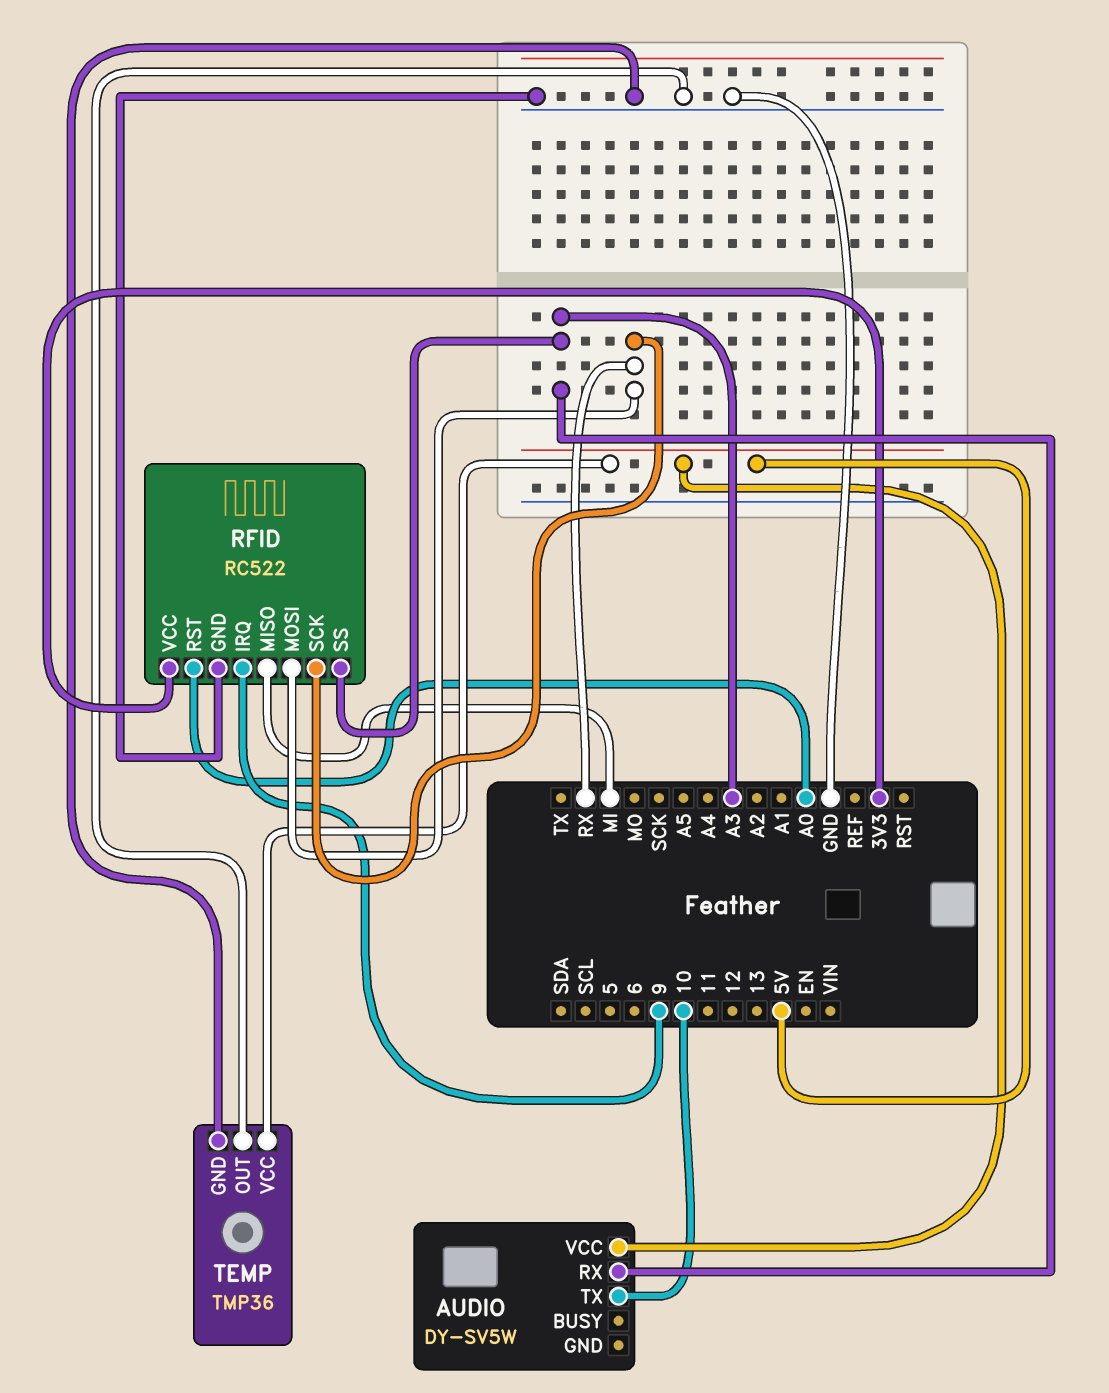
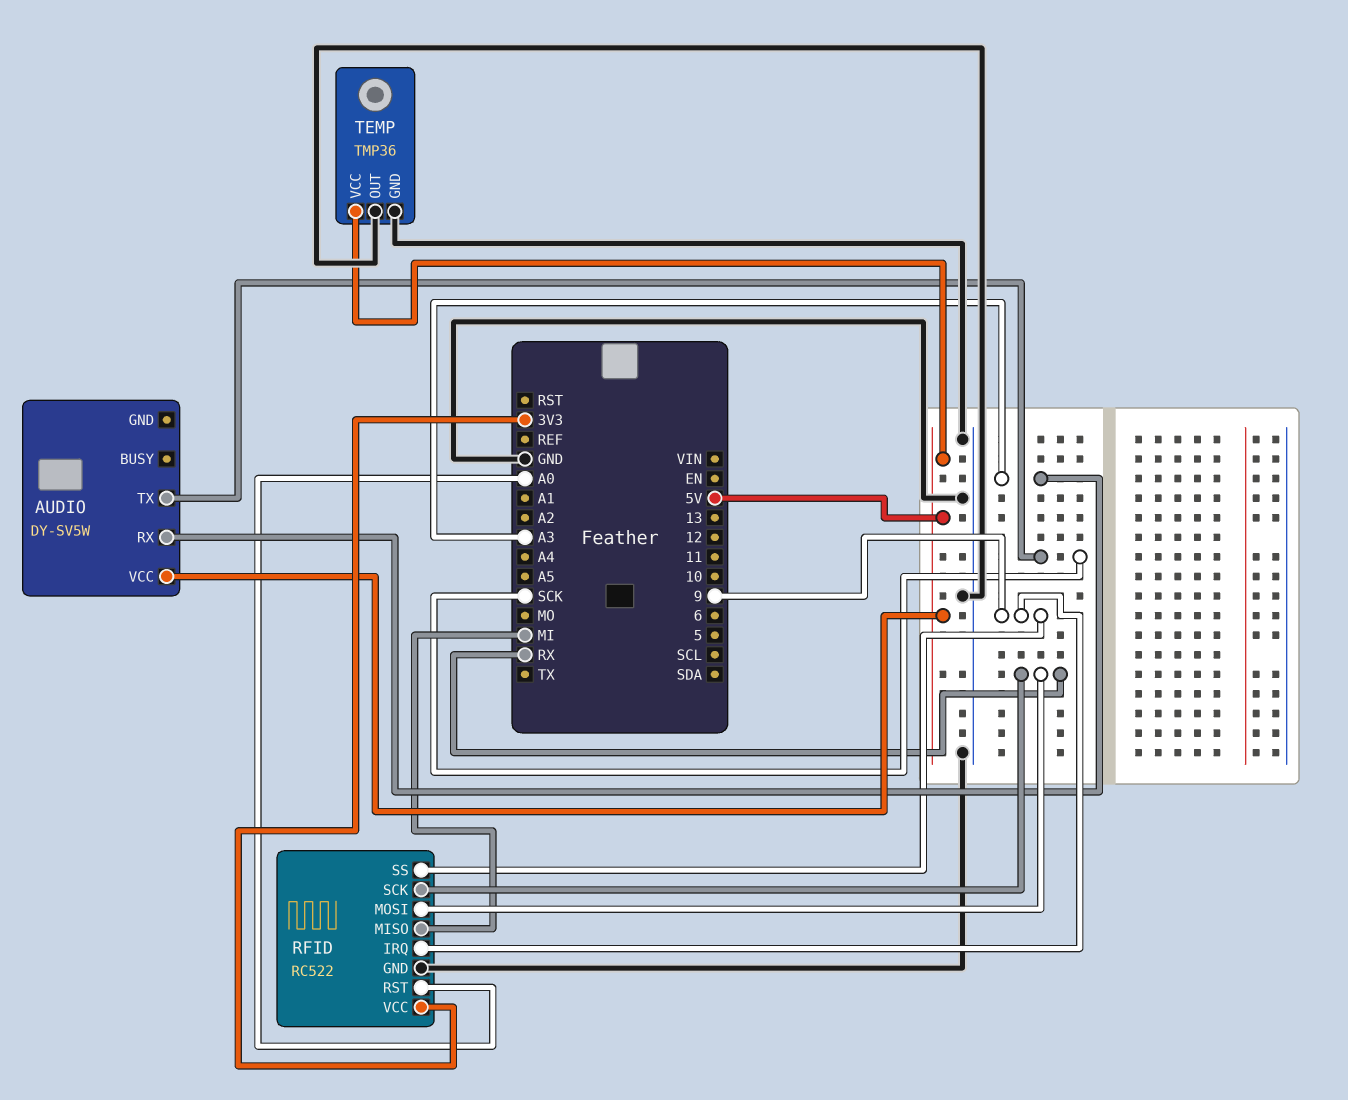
AUDIO pin TX: 10 -> SCK
RFID pin SS: A3 -> 9

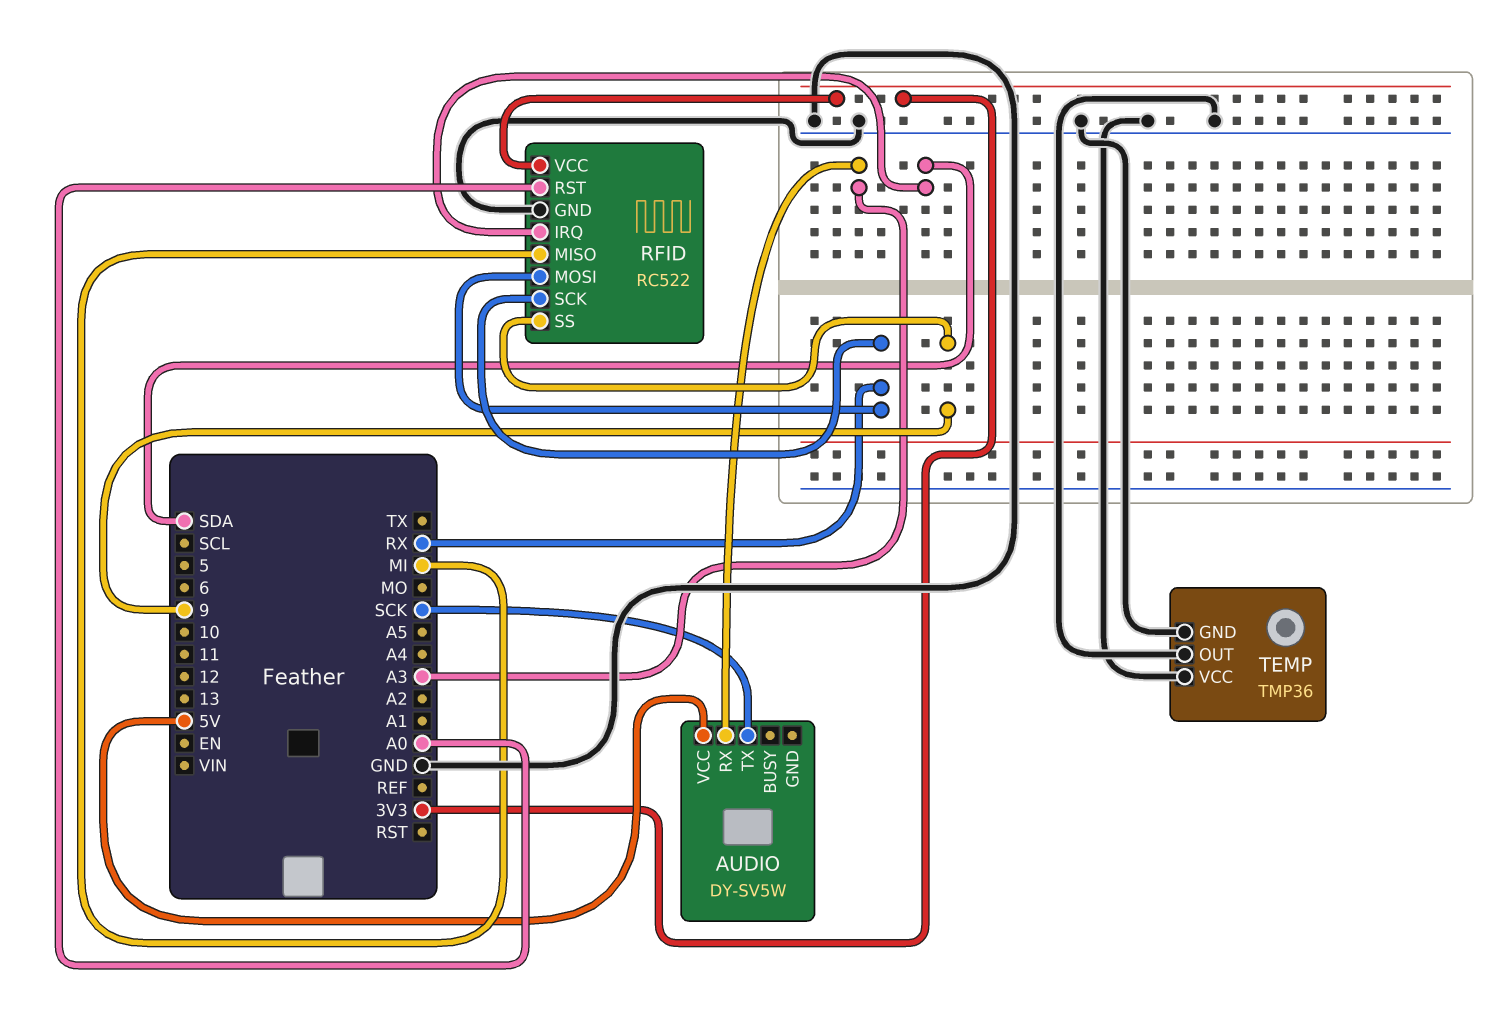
RFID pin IRQ: 9 -> SDA
TEMP pin VCC: 5V -> GND

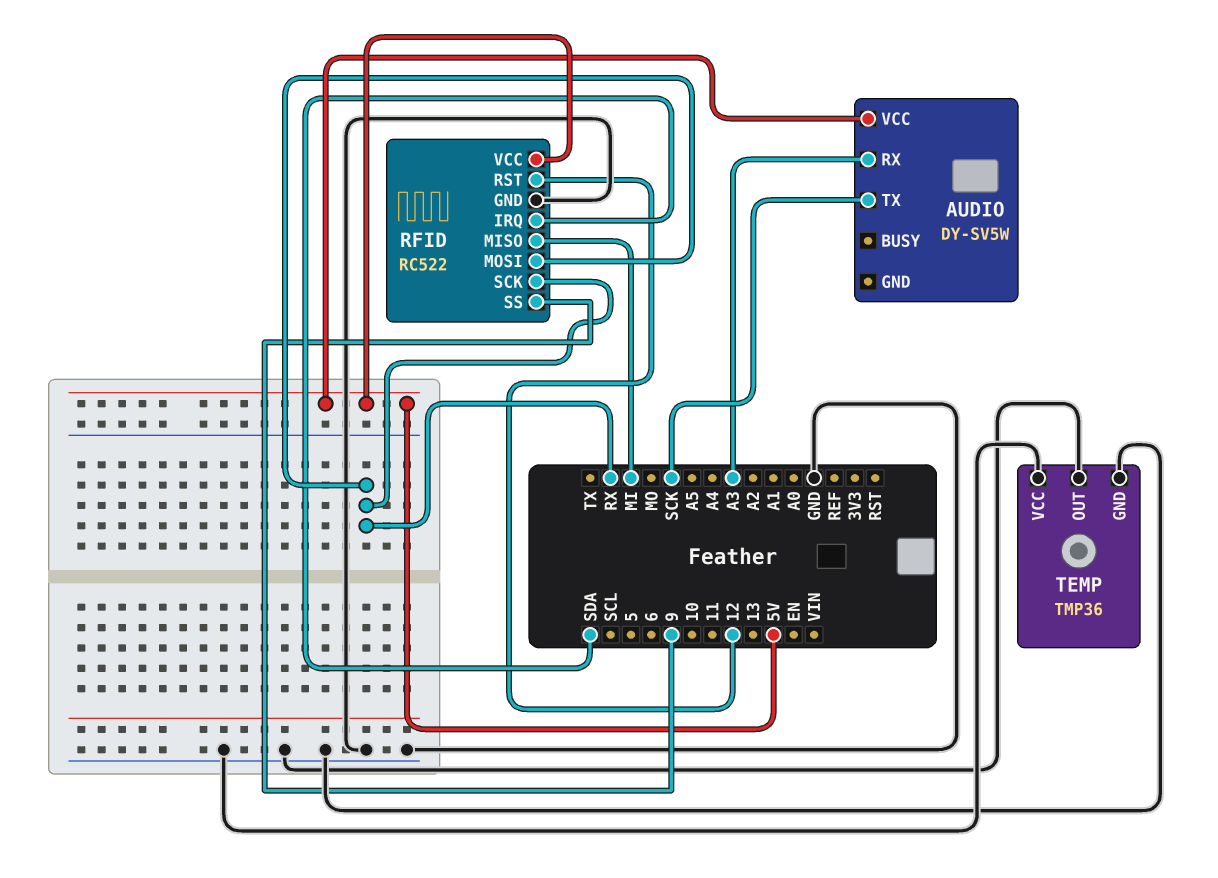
RFID pin RST: A0 -> 12
RFID pin VCC: 3V3 -> 5V

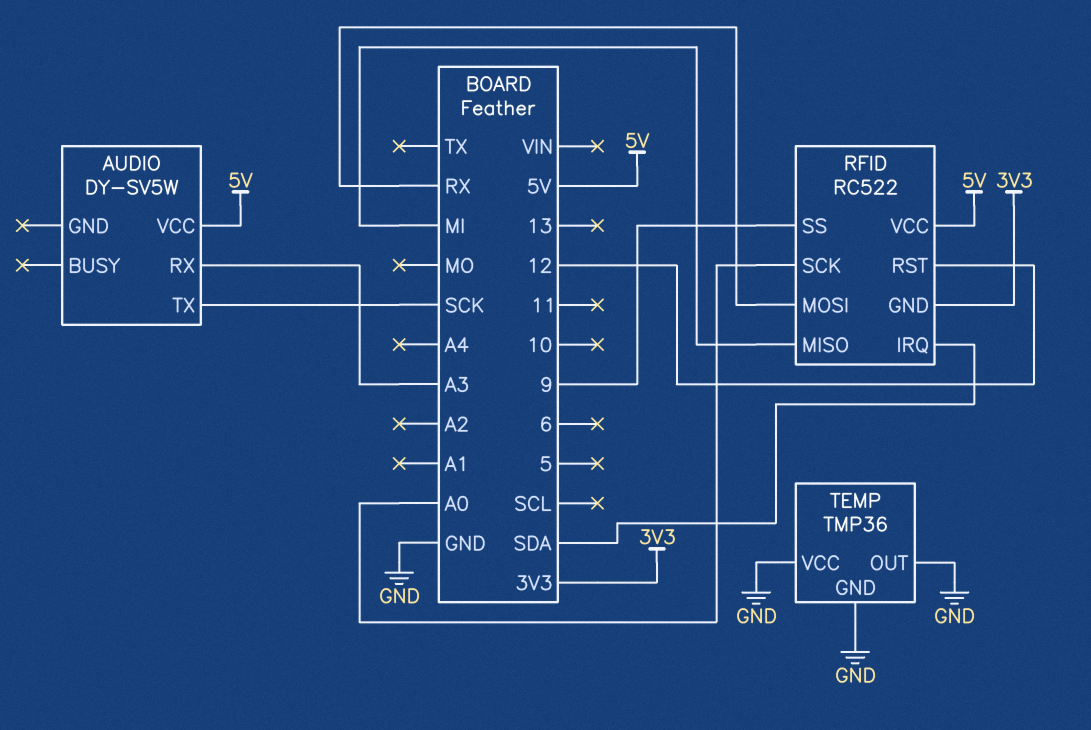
RFID pin GND: GND -> 3V3
RFID pin SCK: RX -> A0

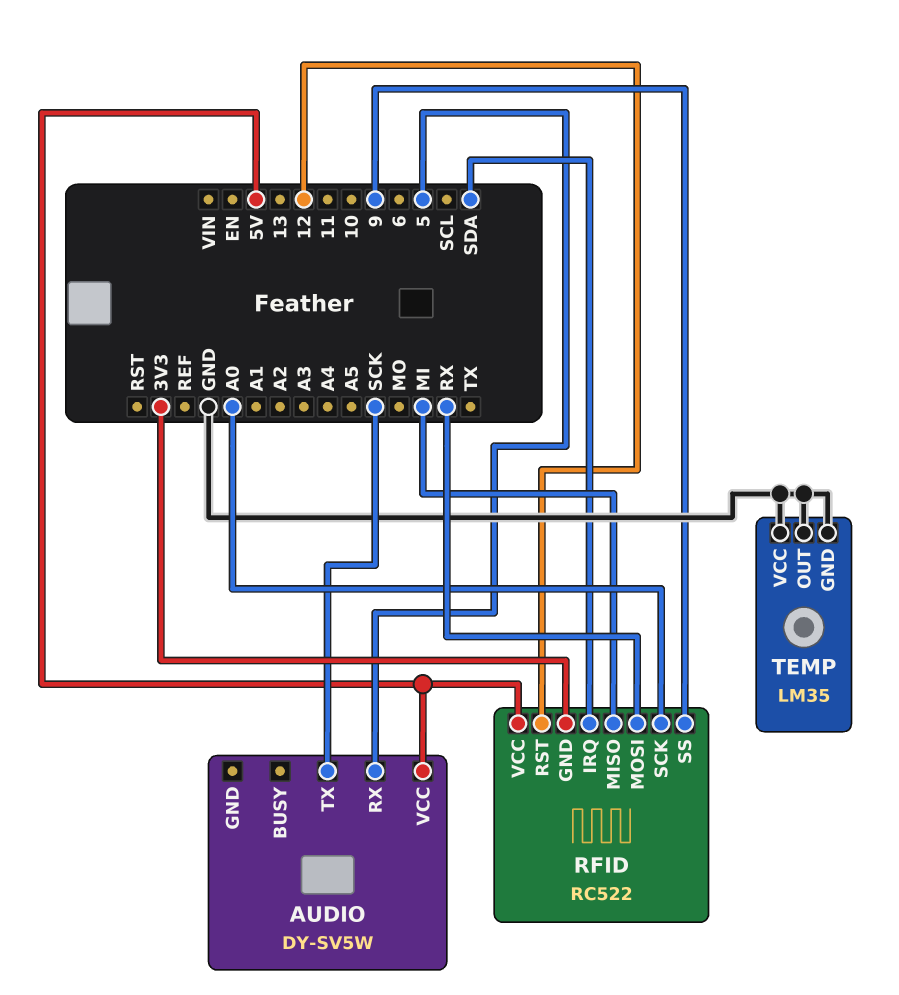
AUDIO pin RX: A3 -> 5
TEMP: TMP36 -> LM35

